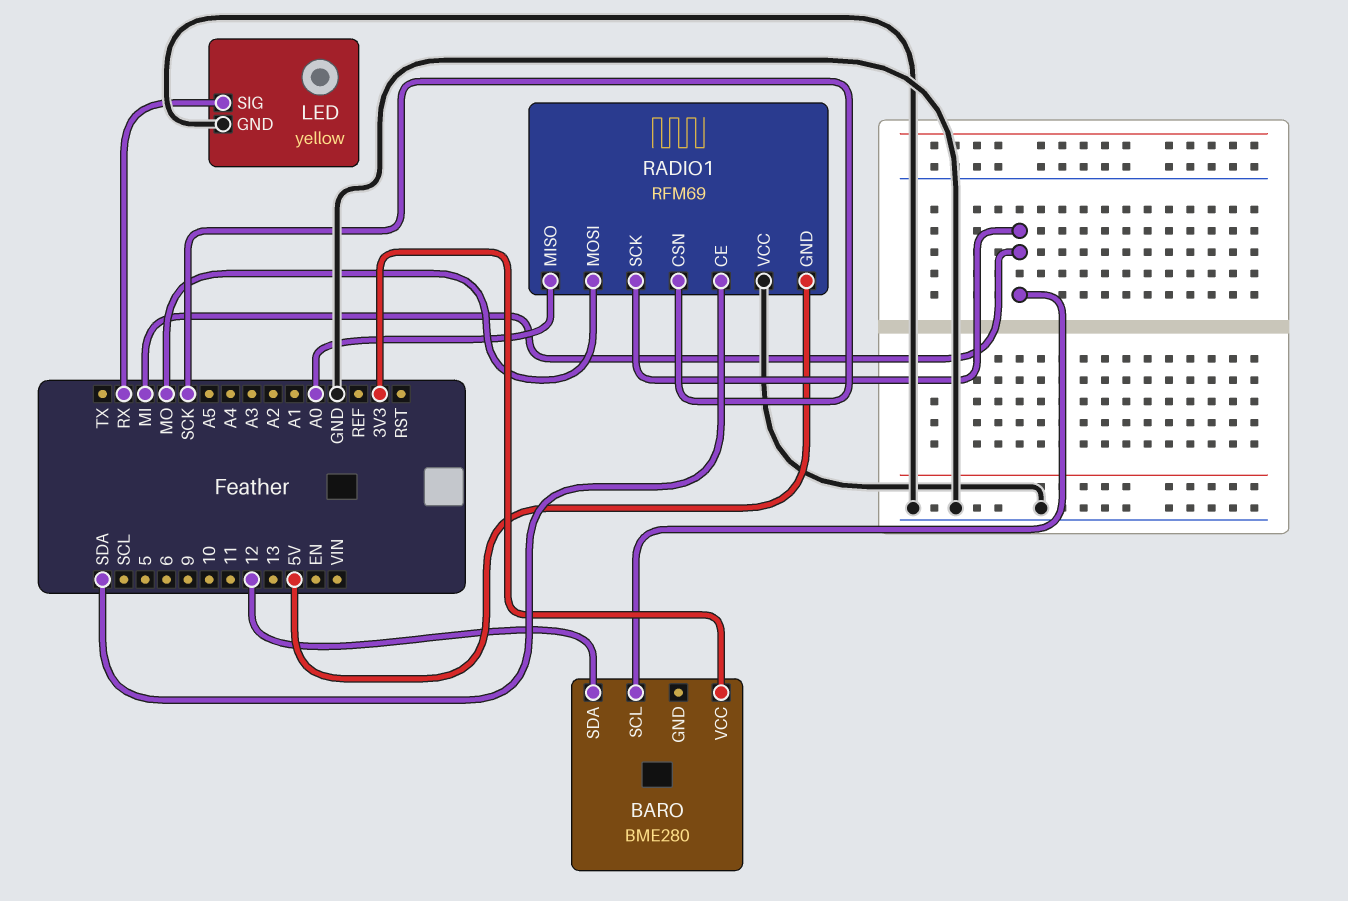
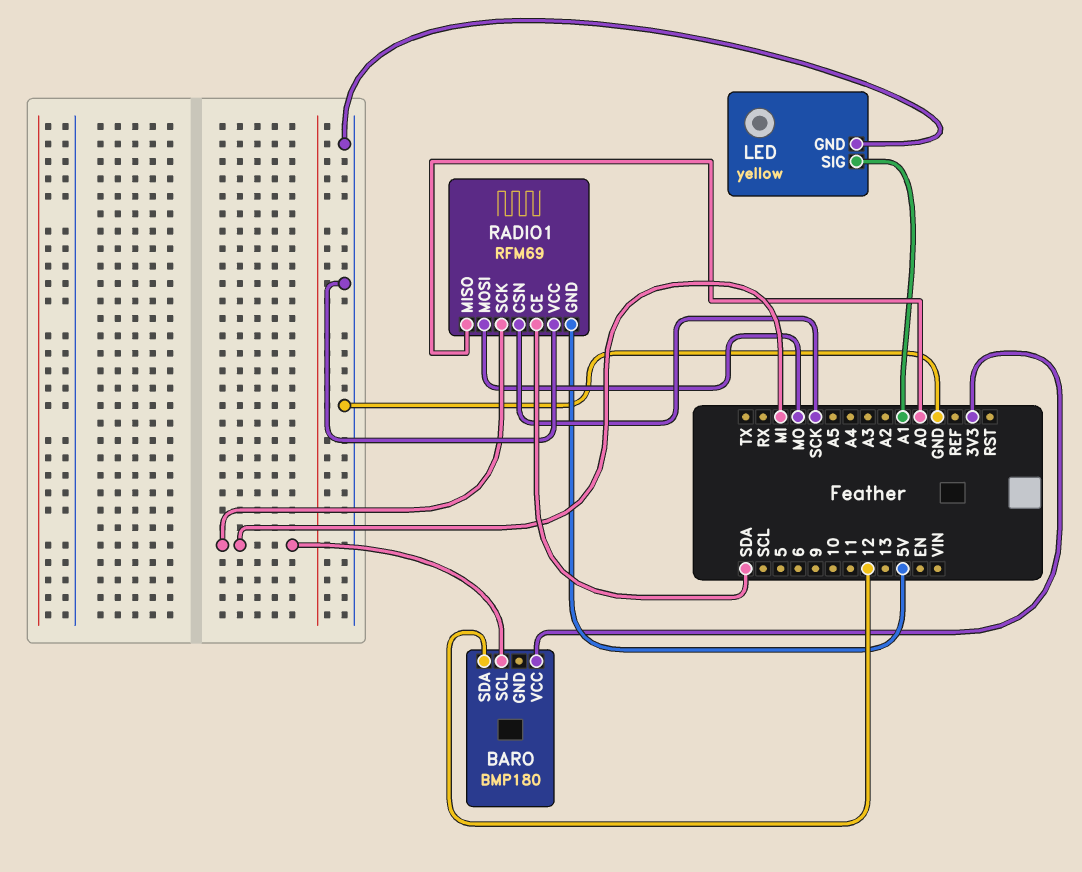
BARO: BME280 -> BMP180
LED pin SIG: RX -> A1

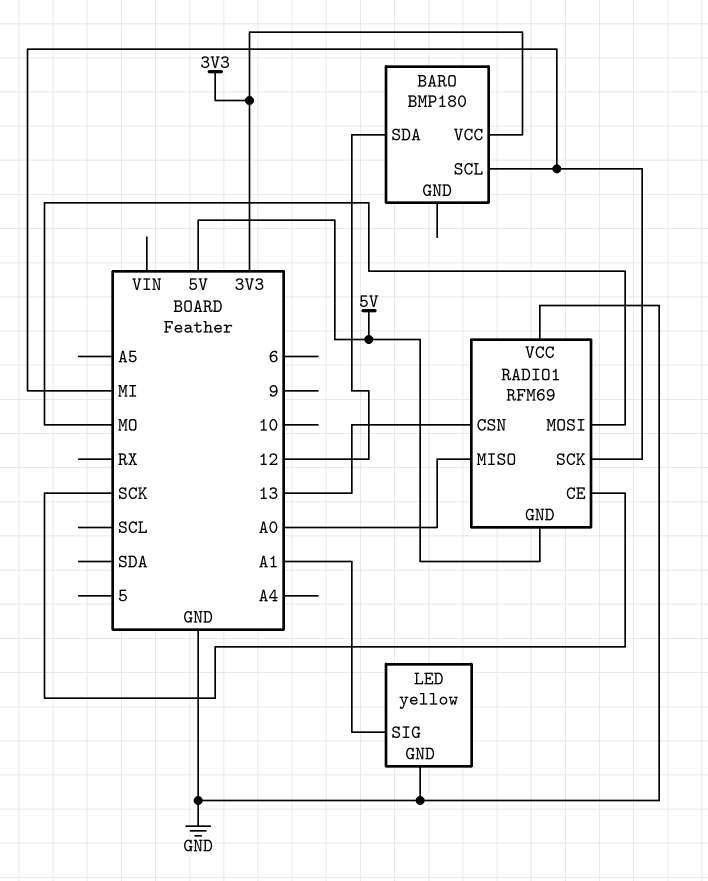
RADIO1 pin CE: SDA -> SCK
RADIO1 pin CSN: SCK -> 13

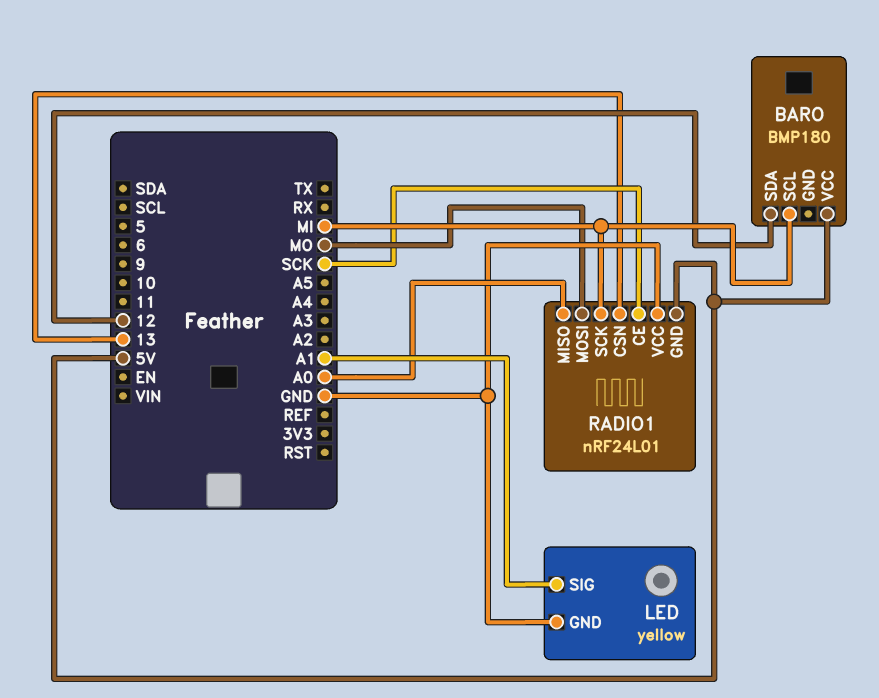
BARO pin VCC: 3V3 -> 5V
RADIO1: RFM69 -> nRF24L01

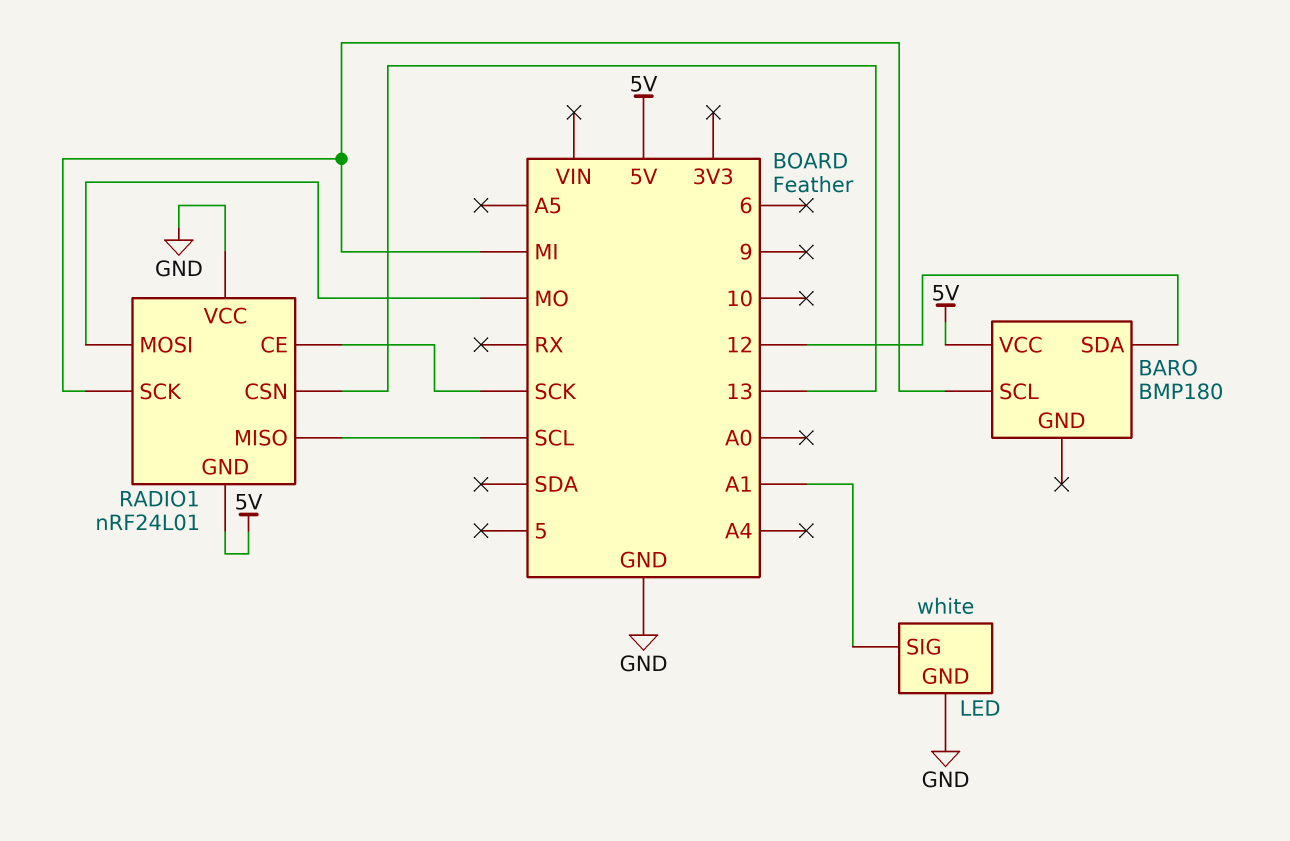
LED: yellow -> white
RADIO1 pin MISO: A0 -> SCL

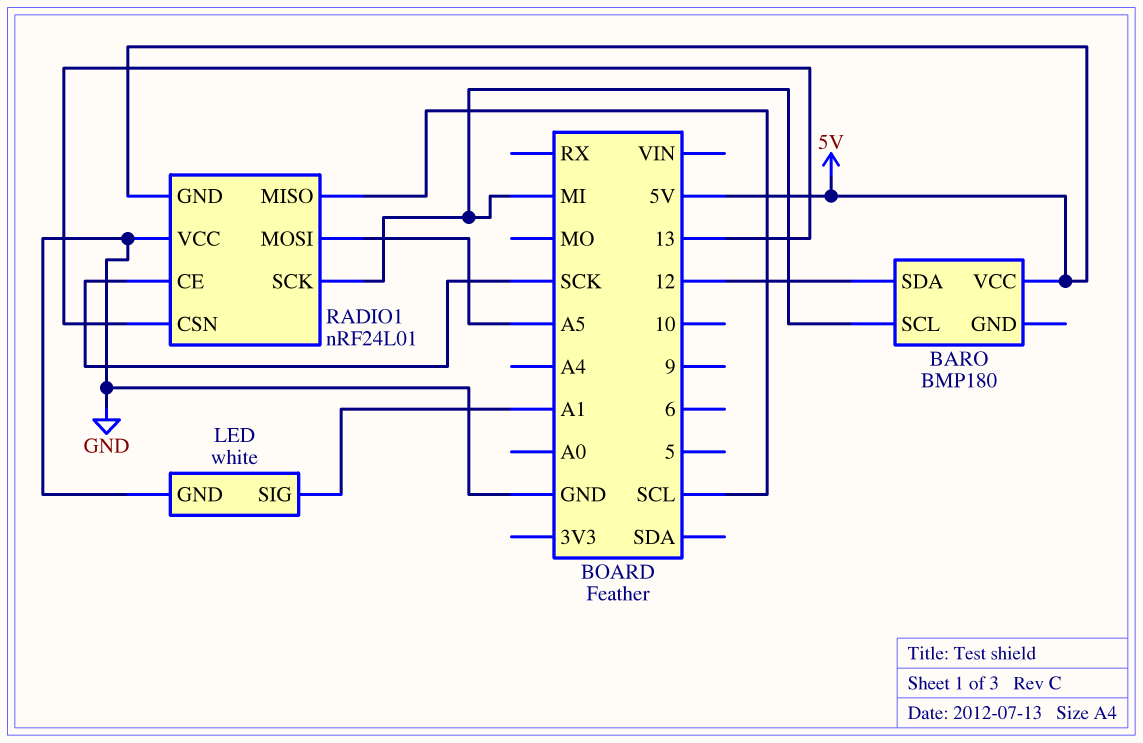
RADIO1 pin MOSI: MO -> A5

